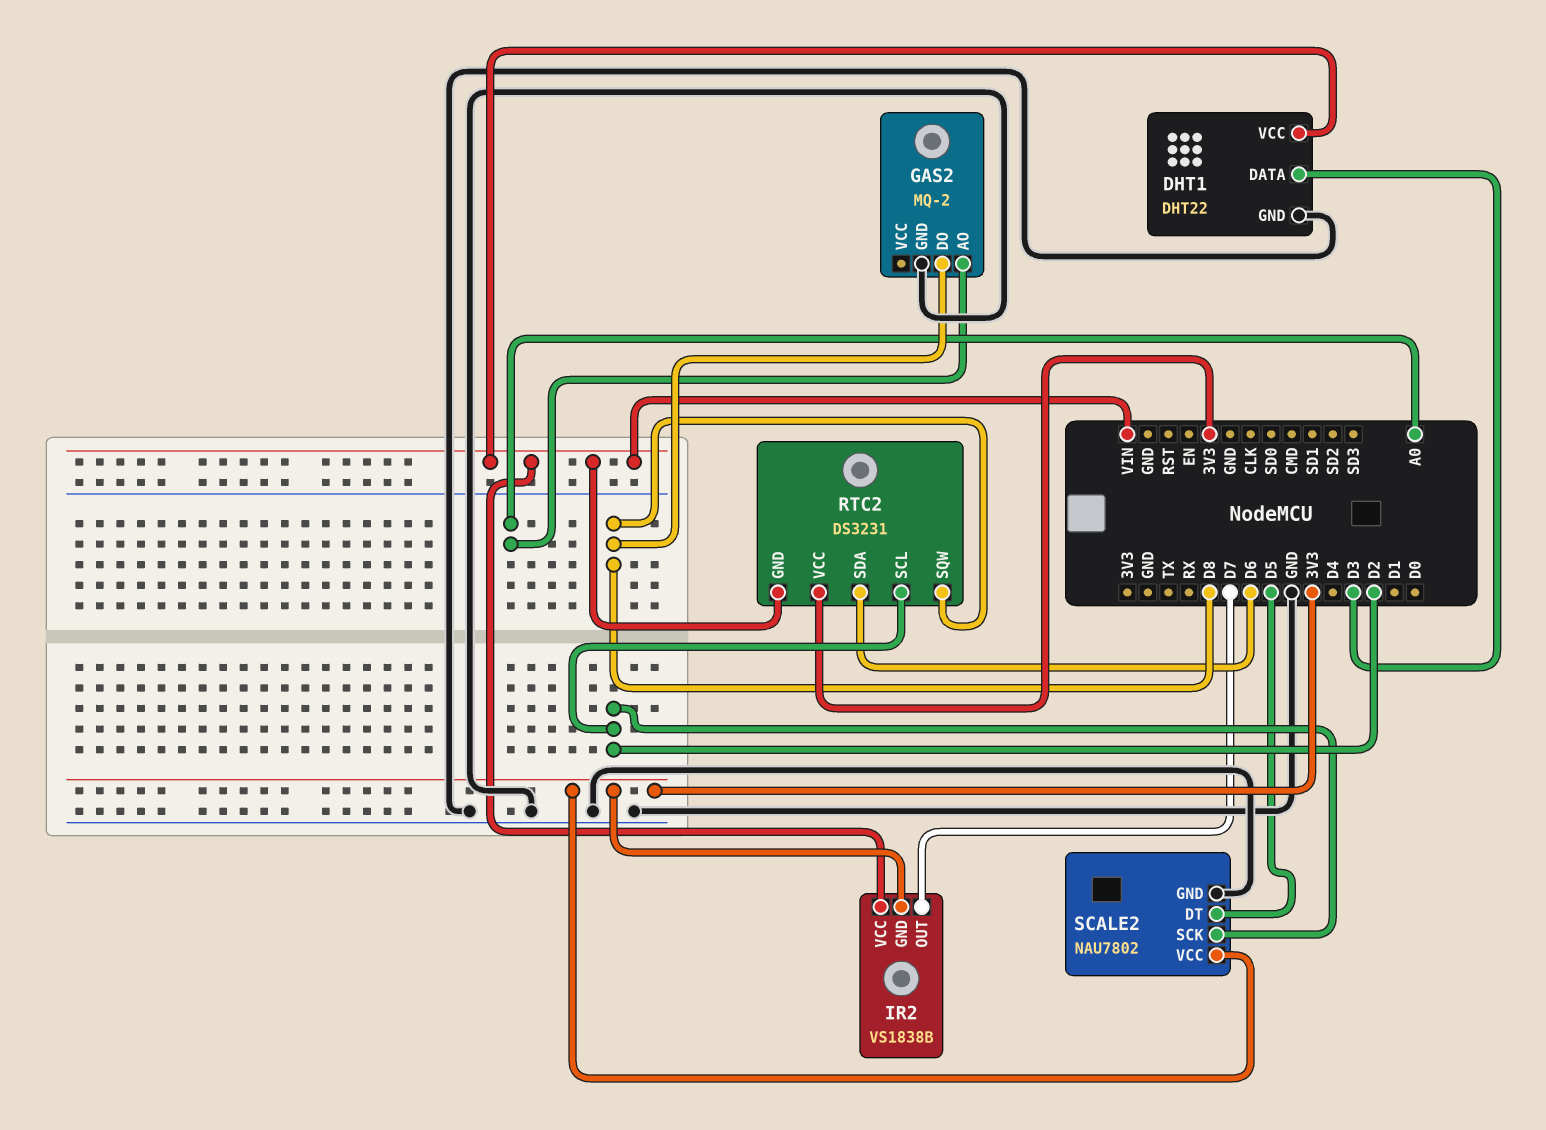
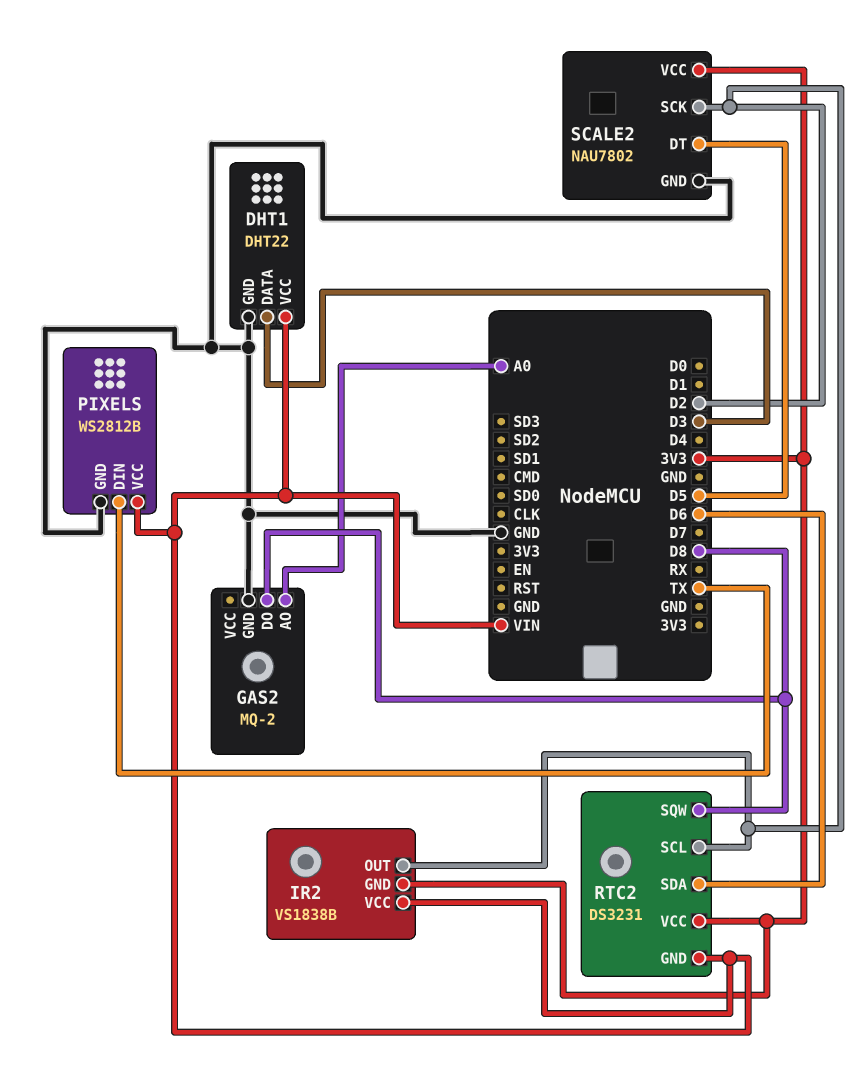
IR2 pin OUT: D7 -> D2
PIXELS: none -> WS2812B
PIXELS pin DIN: none -> TX
PIXELS pin GND: none -> GND
PIXELS pin VCC: none -> VIN

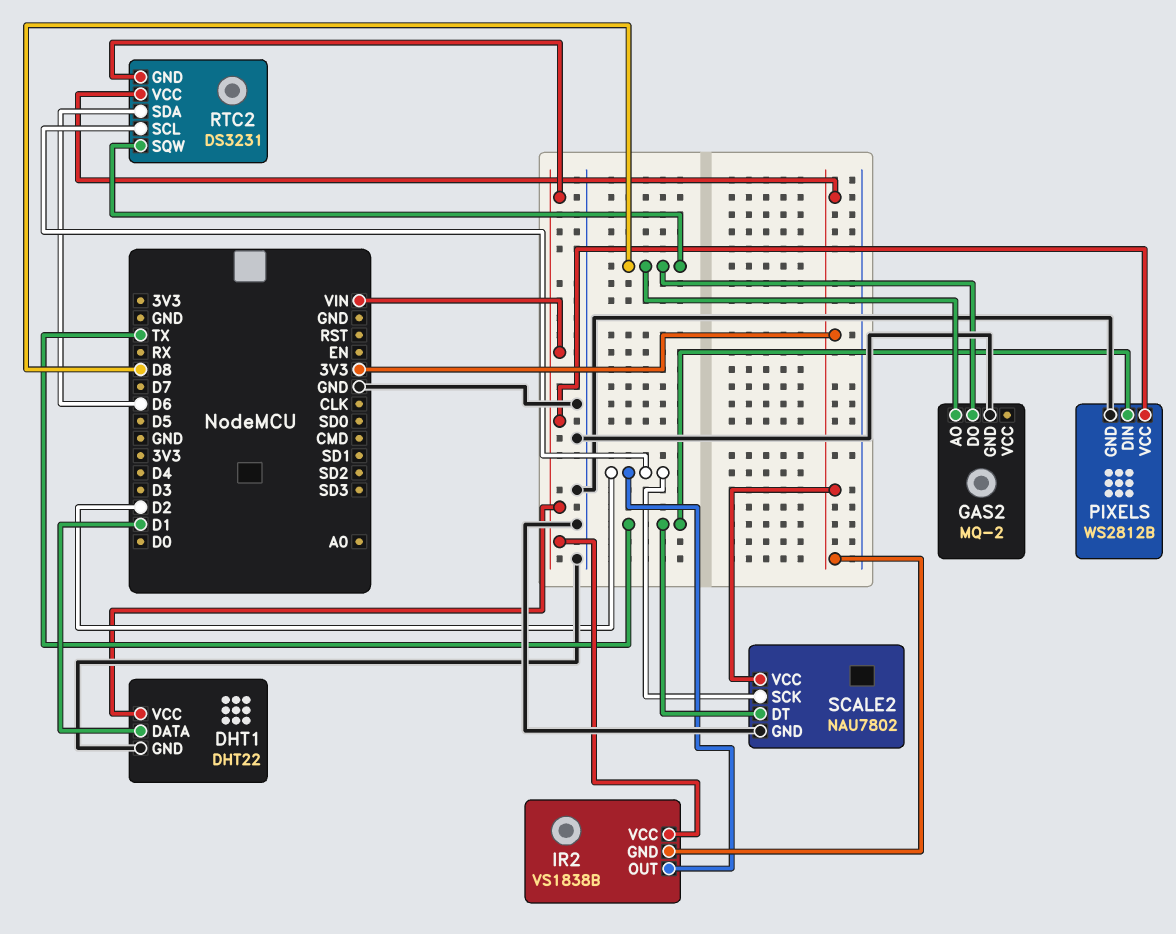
DHT1 pin DATA: D3 -> D1
GAS2 pin AO: A0 -> D8
SCALE2 pin DT: D5 -> TX

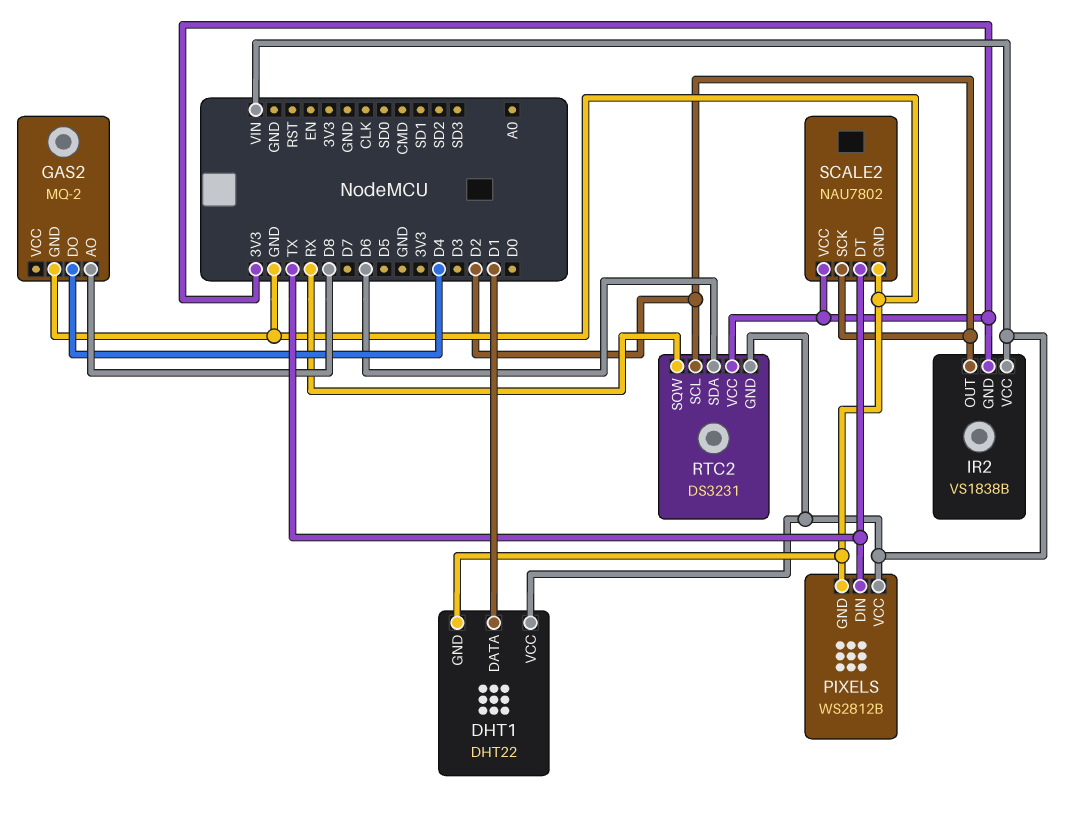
GAS2 pin DO: D8 -> D4
RTC2 pin SQW: D8 -> RX

